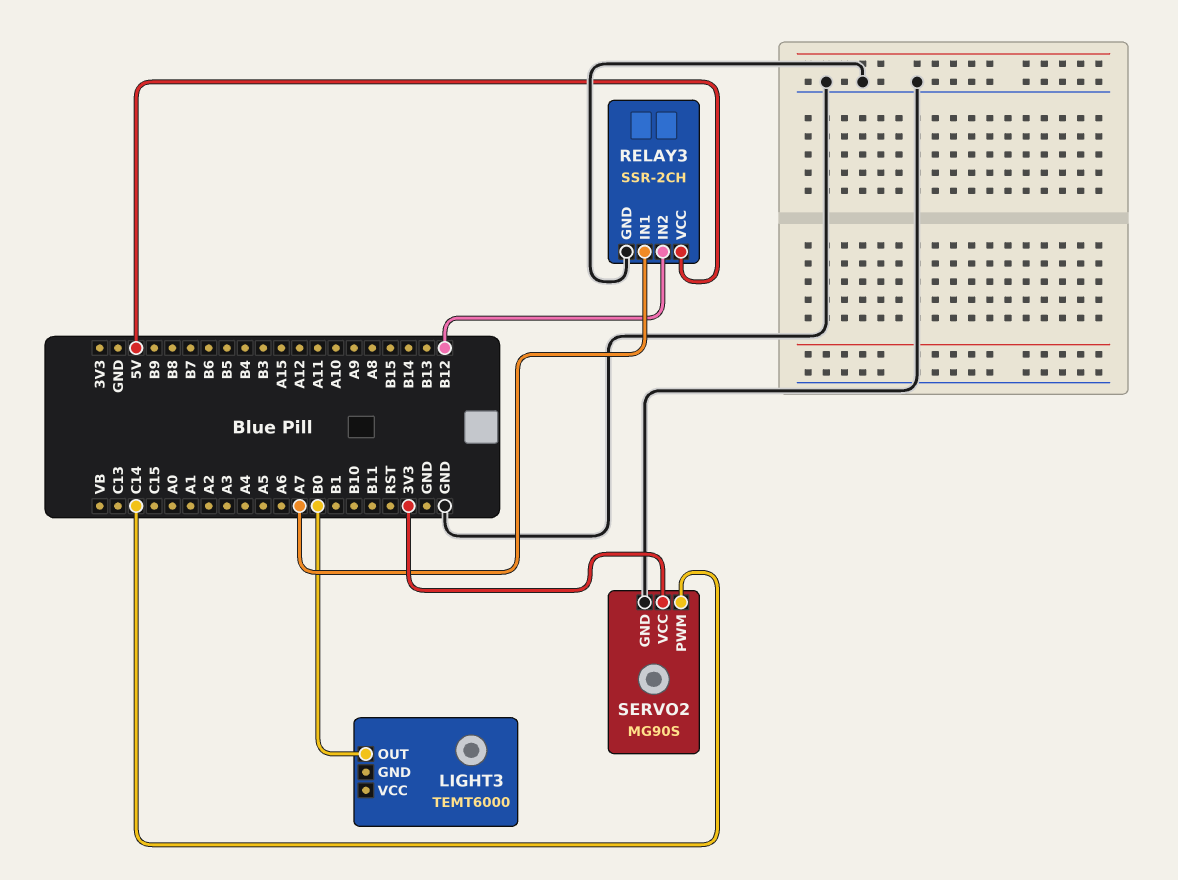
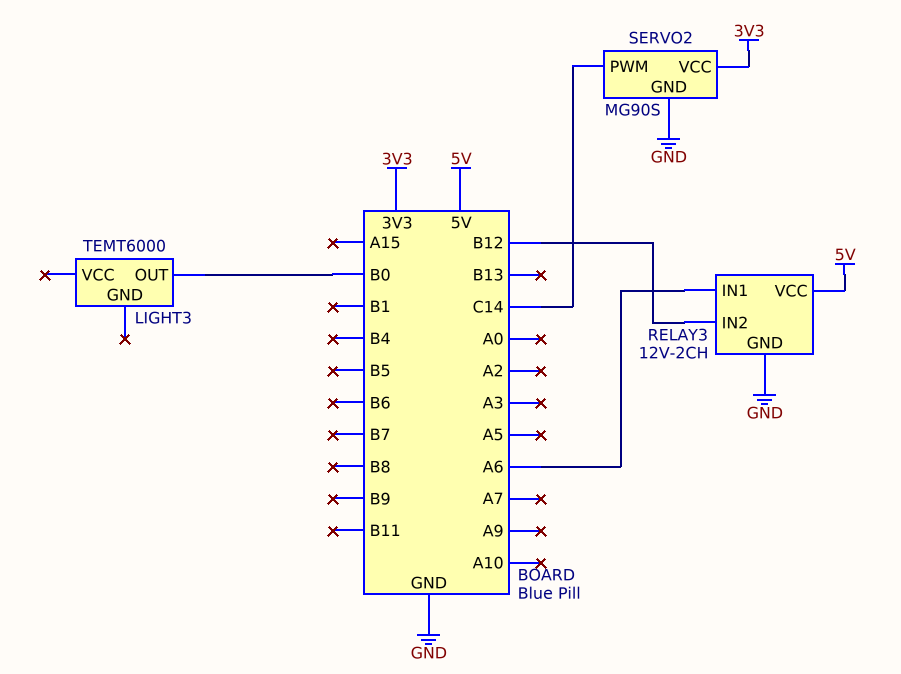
RELAY3: SSR-2CH -> 12V-2CH
RELAY3 pin IN1: A7 -> A6

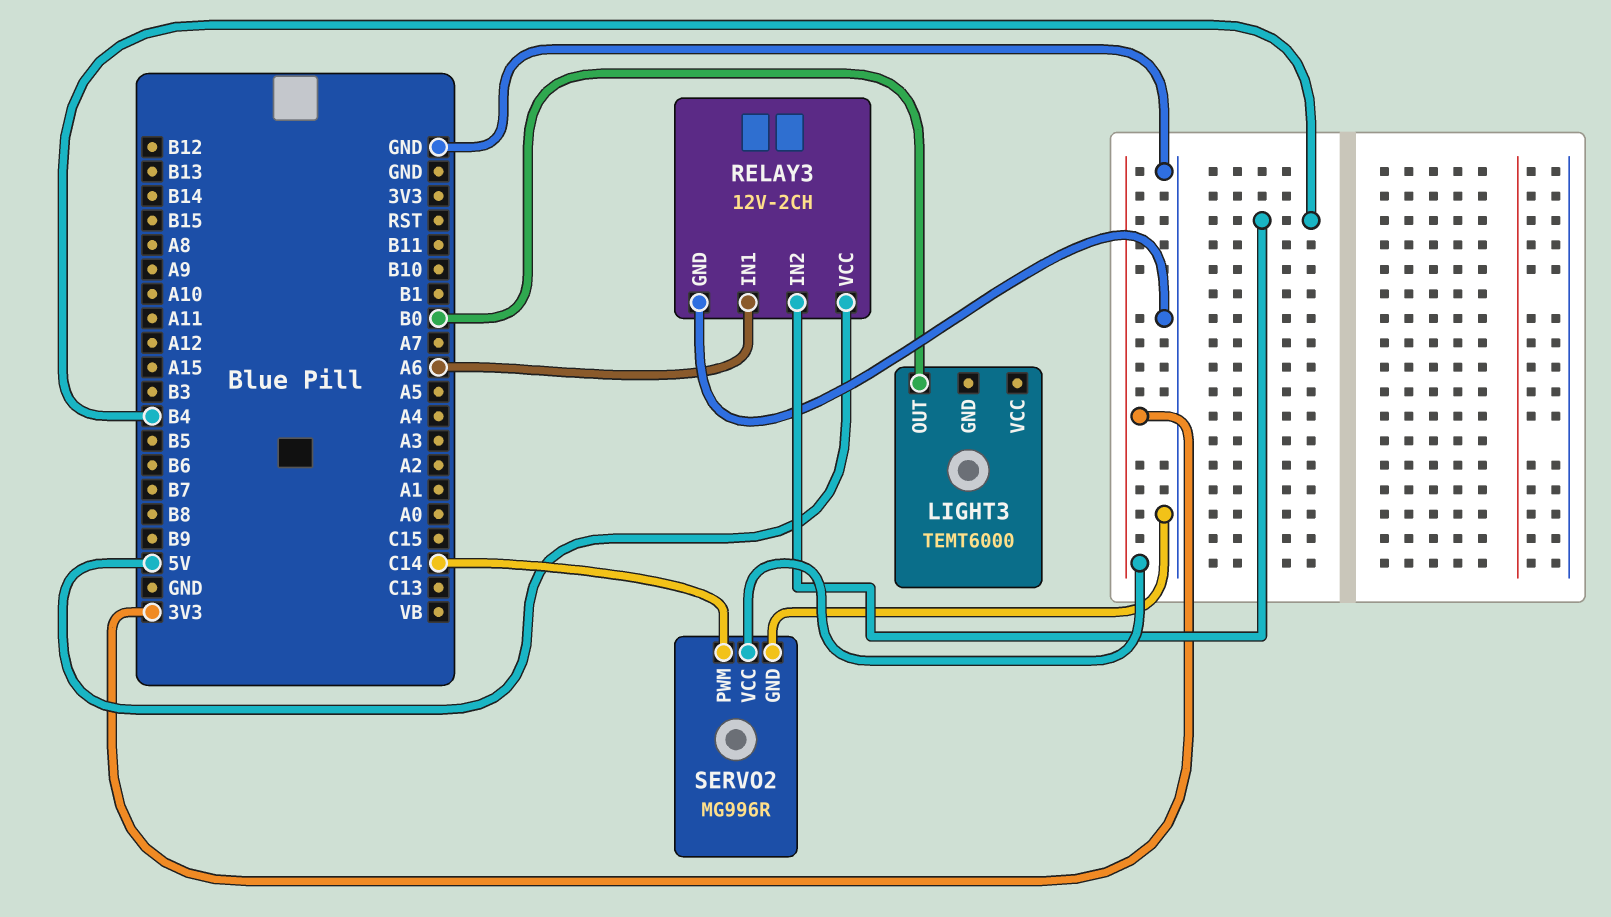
RELAY3 pin IN2: B12 -> B4
SERVO2: MG90S -> MG996R

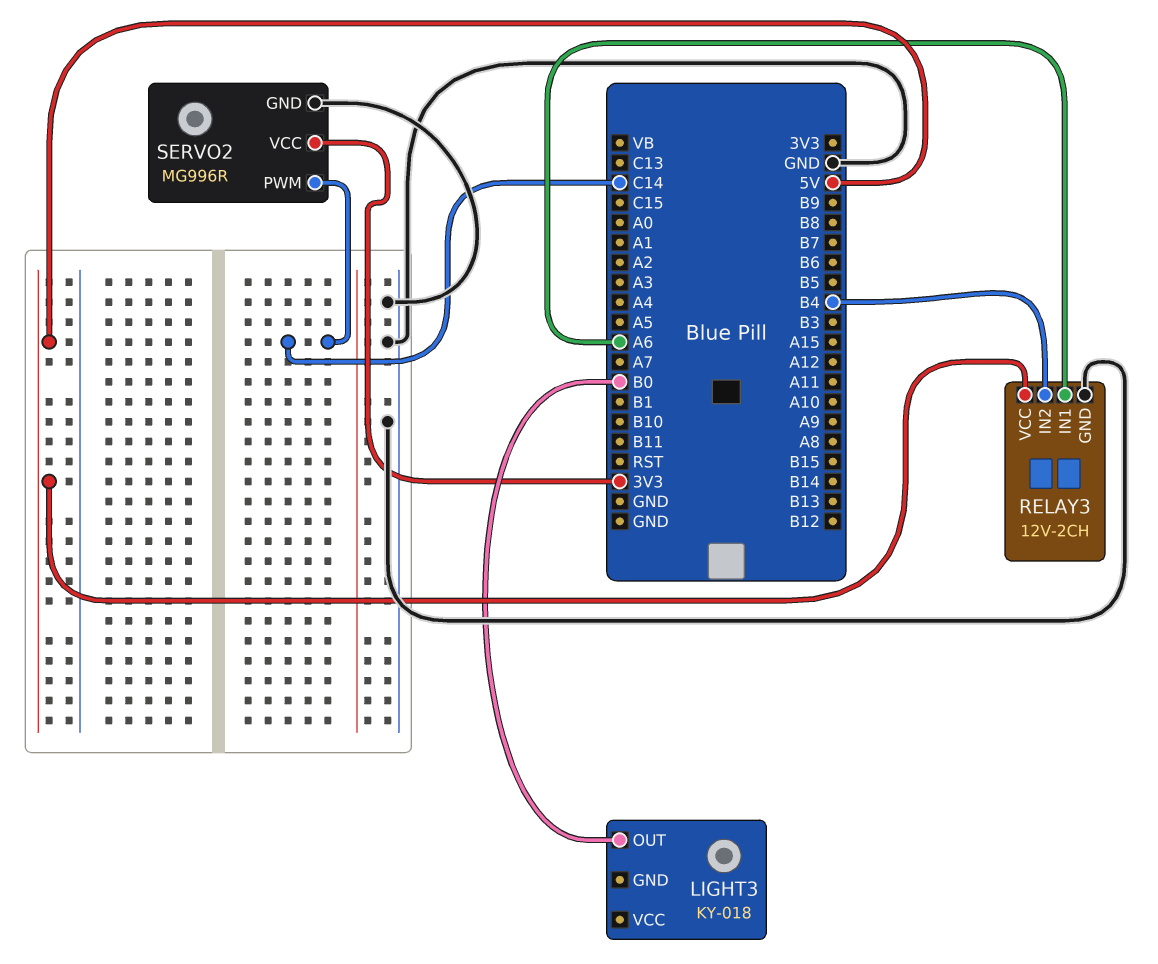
LIGHT3: TEMT6000 -> KY-018

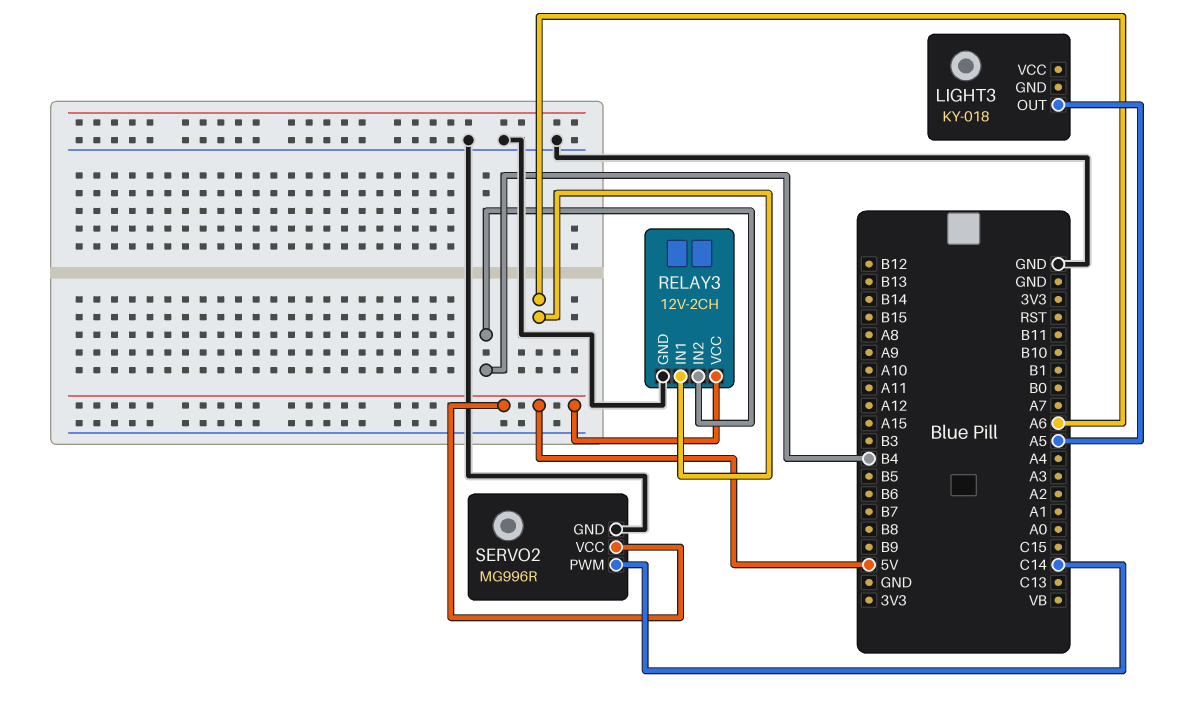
LIGHT3 pin OUT: B0 -> A5
SERVO2 pin VCC: 3V3 -> 5V

